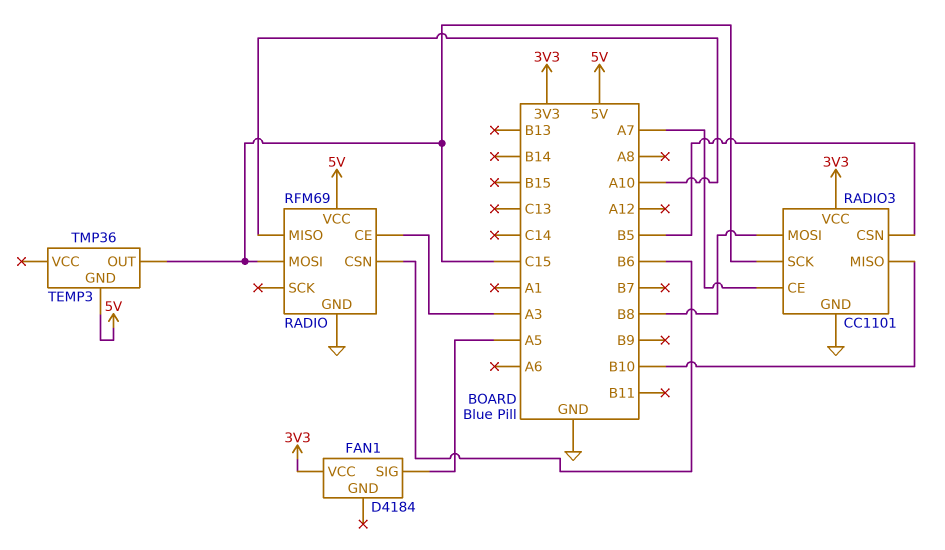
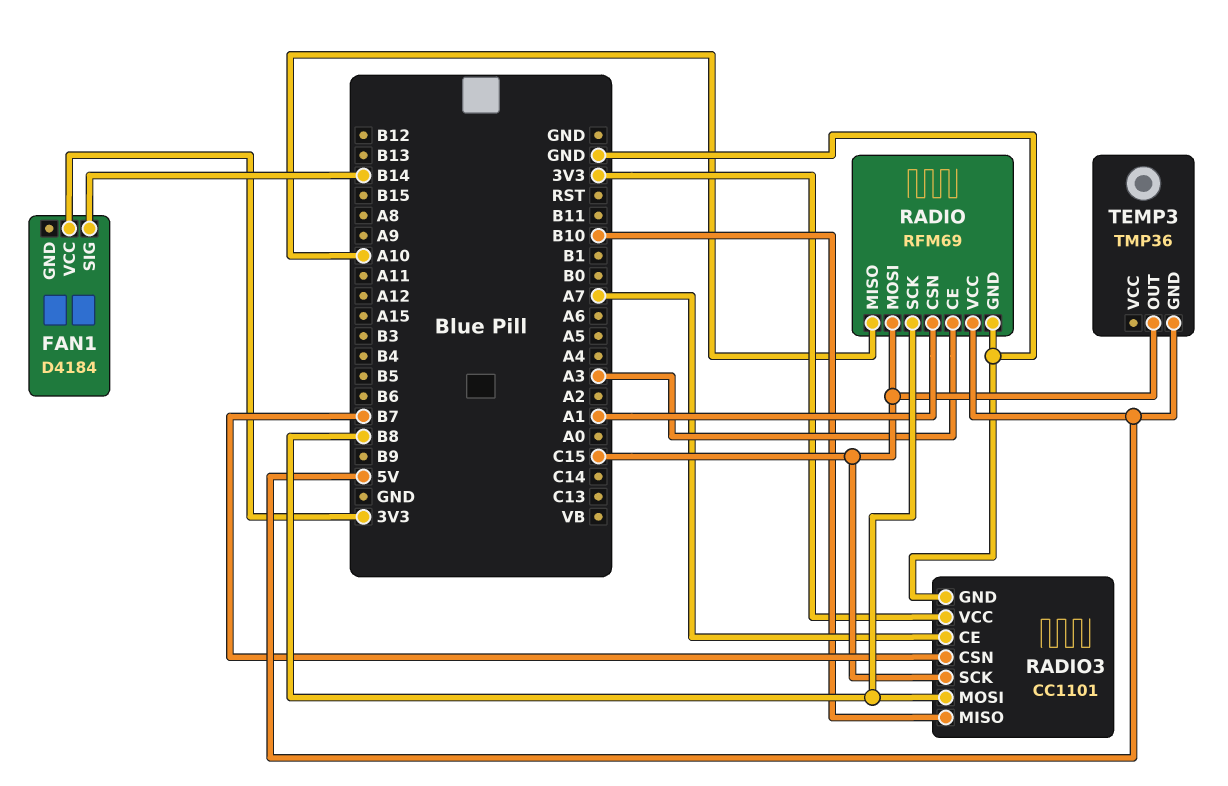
FAN1 pin SIG: A5 -> B14
RADIO pin CSN: B6 -> A1
RADIO pin SCK: none -> B8
RADIO3 pin CSN: B5 -> B7

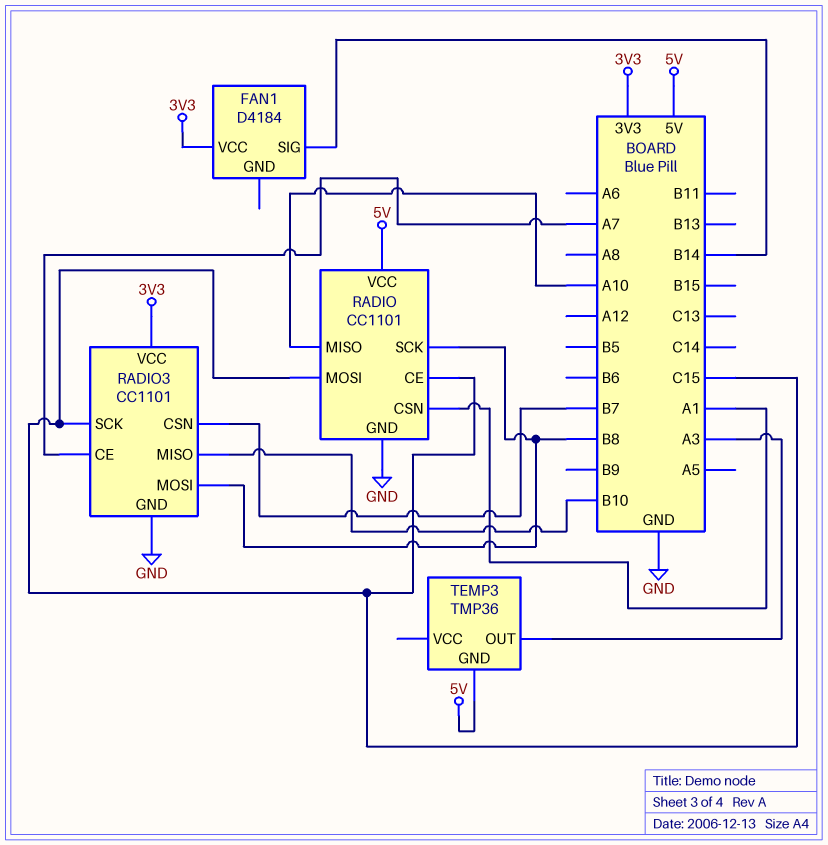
RADIO: RFM69 -> CC1101
RADIO pin CE: A3 -> C15
TEMP3 pin OUT: C15 -> A3

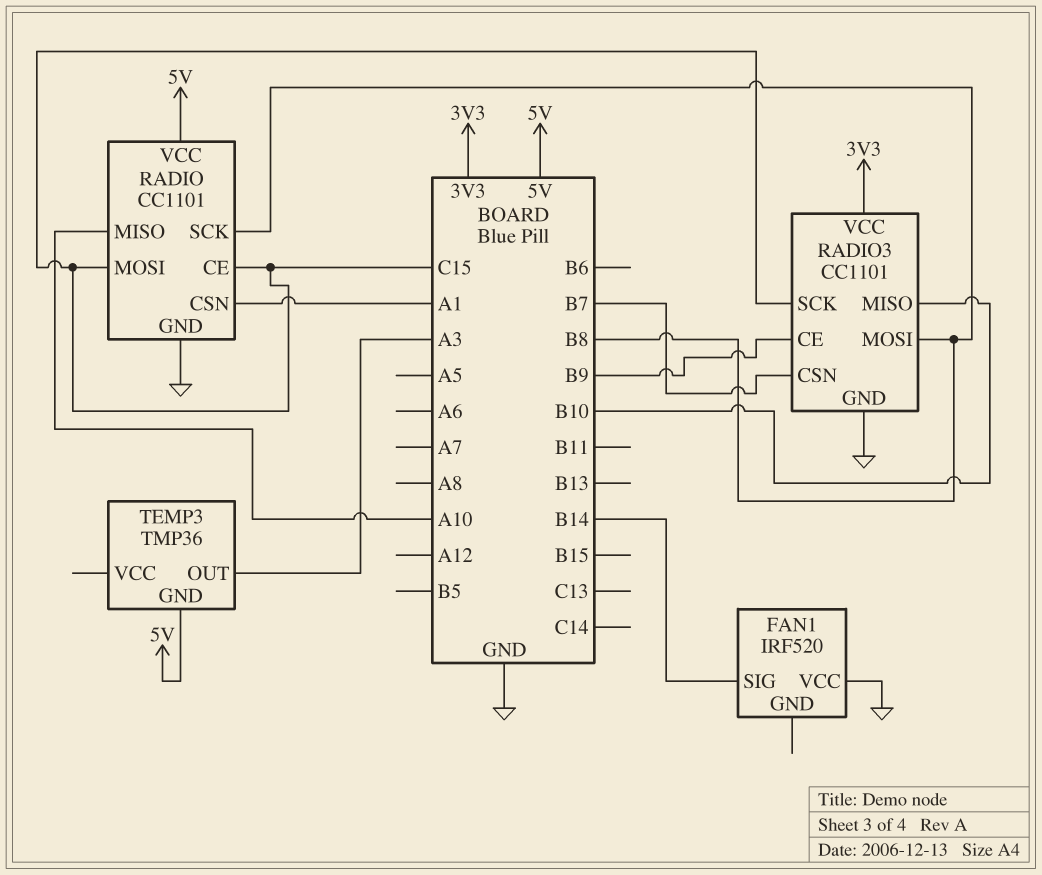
FAN1: D4184 -> IRF520
FAN1 pin VCC: 3V3 -> GND
RADIO3 pin CE: A7 -> B9

